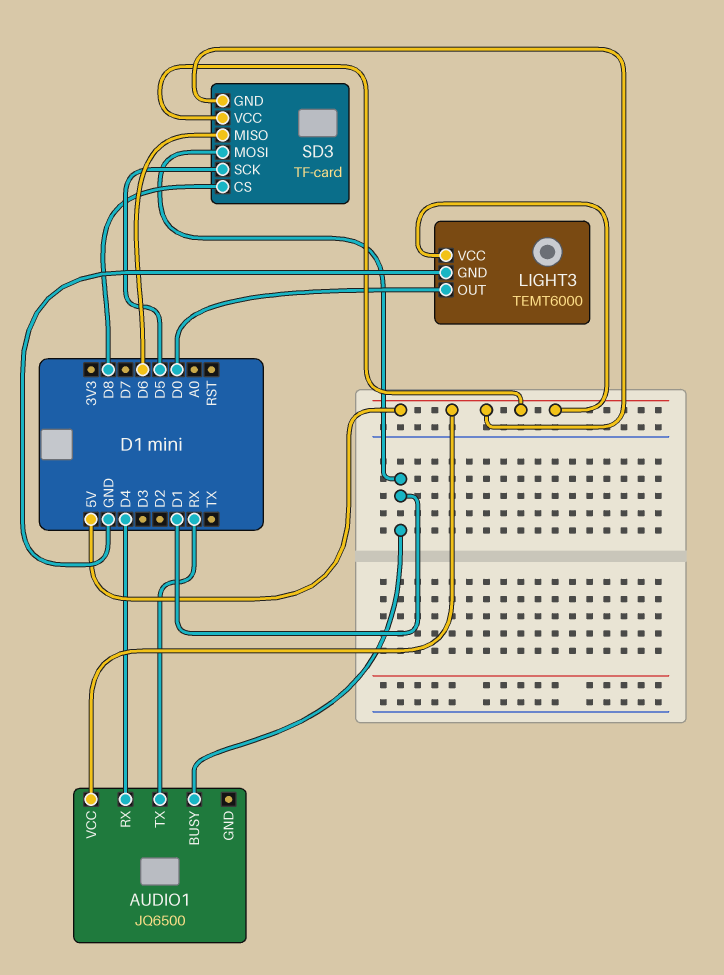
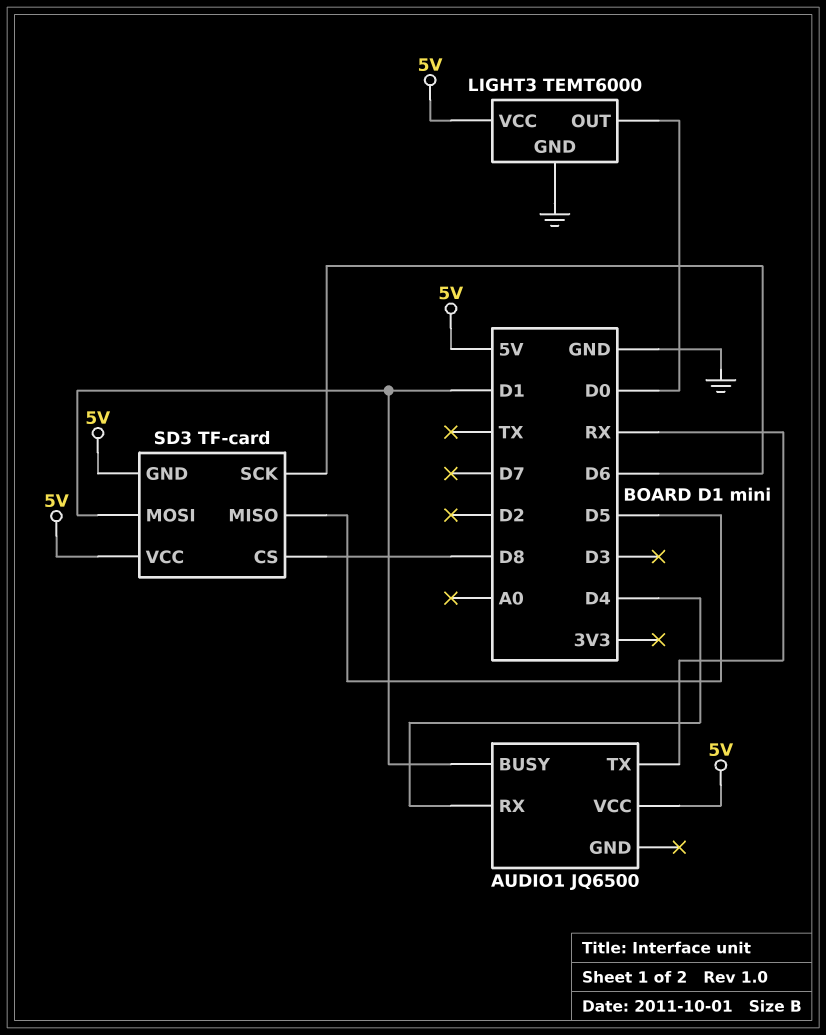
SD3 pin MISO: D6 -> D5
SD3 pin SCK: D5 -> D6

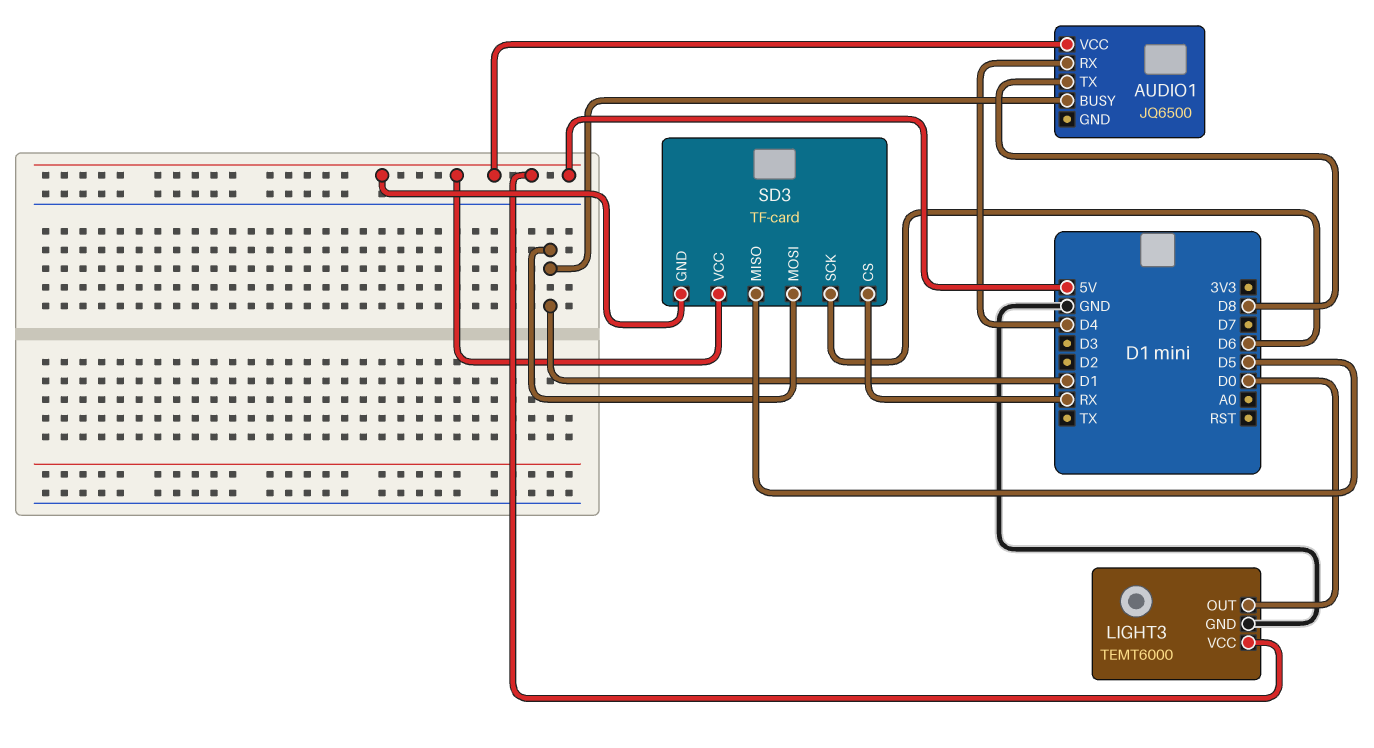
AUDIO1 pin TX: RX -> D8
SD3 pin CS: D8 -> RX

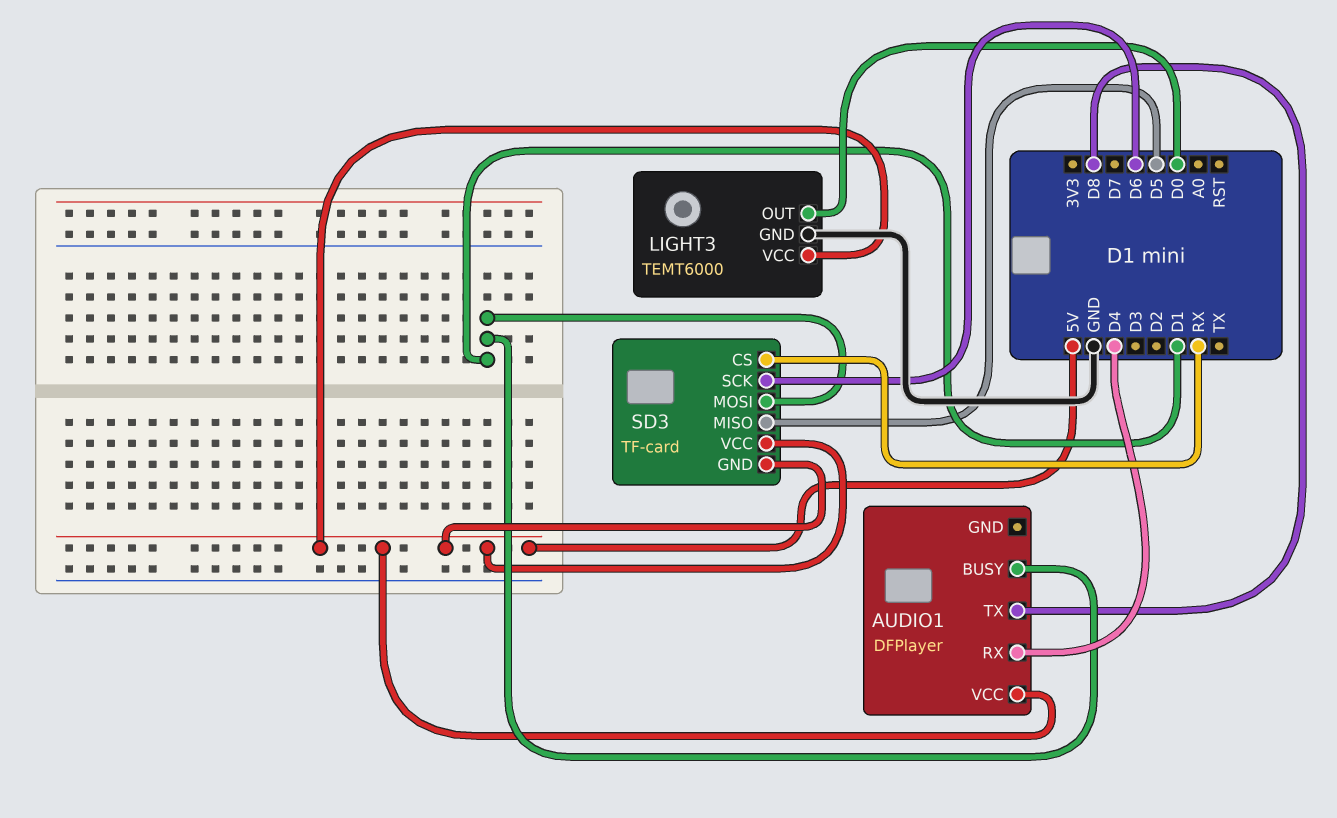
AUDIO1: JQ6500 -> DFPlayer

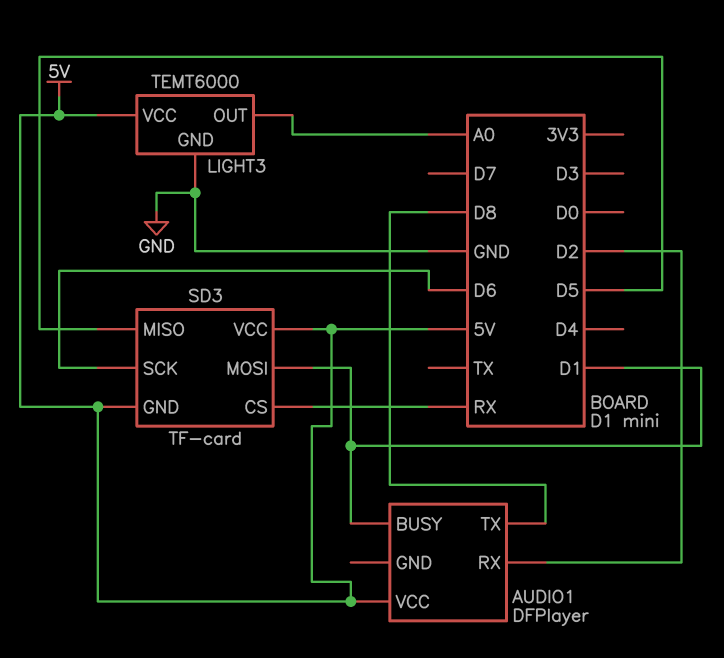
AUDIO1 pin RX: D4 -> D2
LIGHT3 pin OUT: D0 -> A0

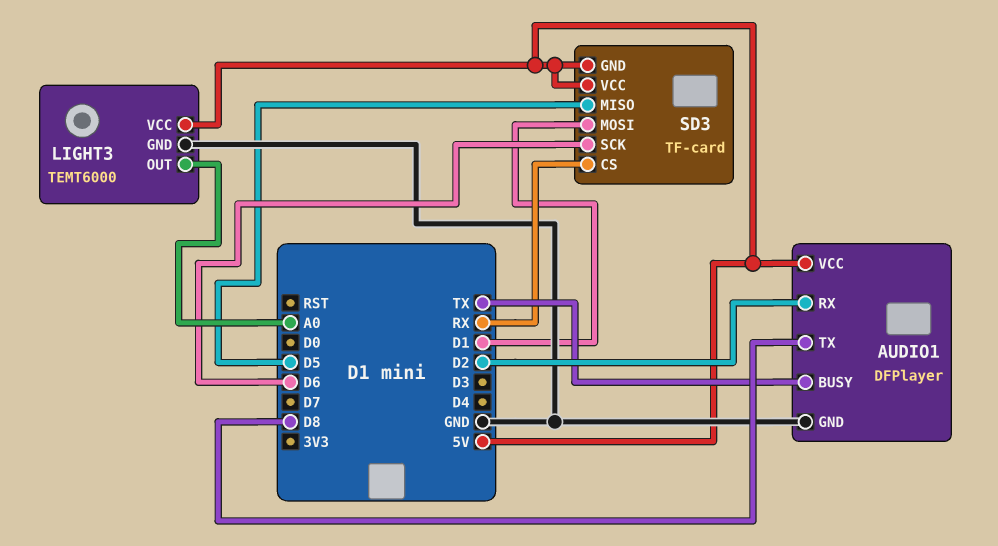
AUDIO1 pin BUSY: D1 -> TX
AUDIO1 pin GND: none -> GND

